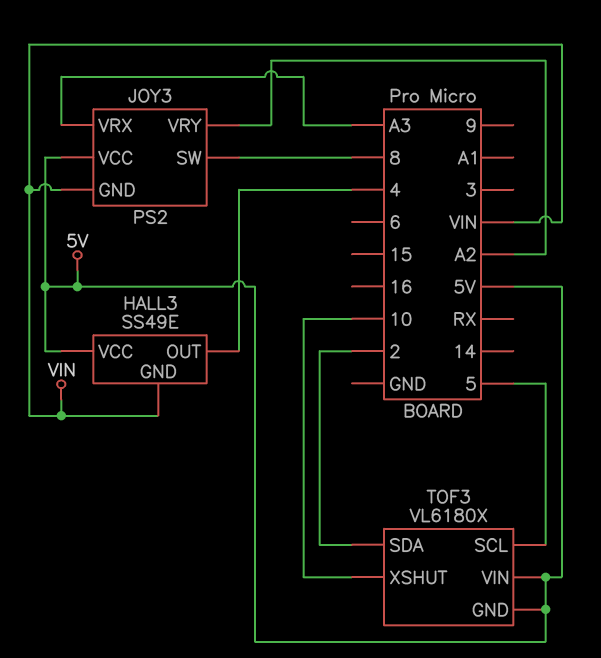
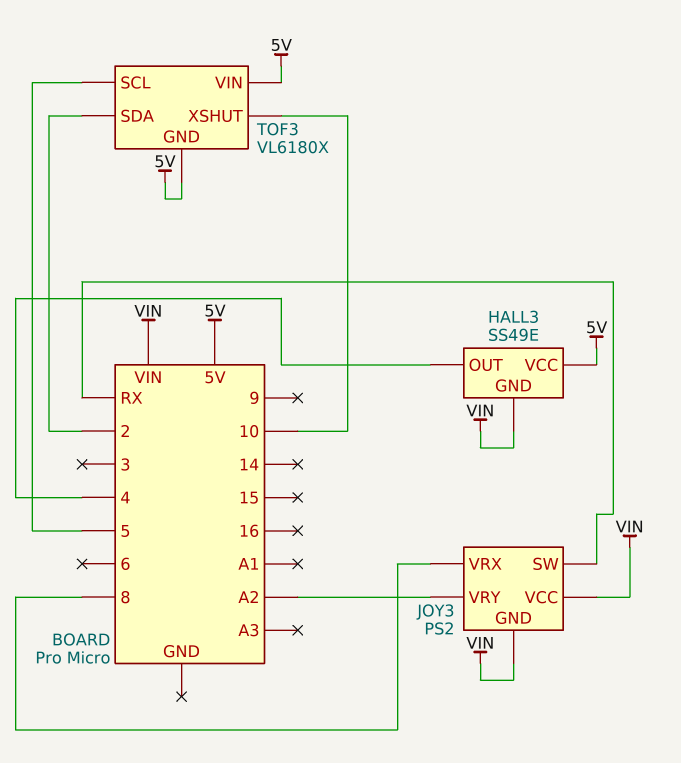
JOY3 pin SW: 8 -> RX
JOY3 pin VCC: 5V -> VIN
JOY3 pin VRX: A3 -> 8

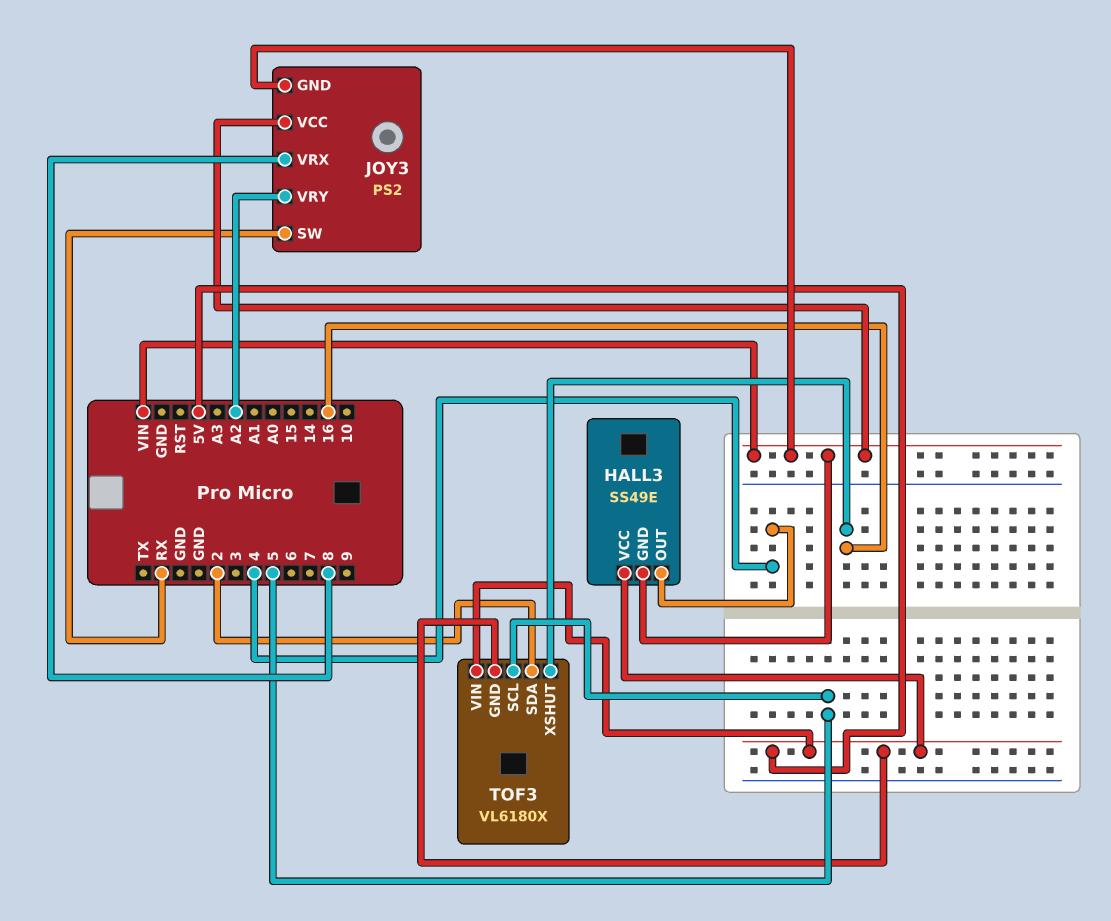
TOF3 pin XSHUT: 10 -> 16

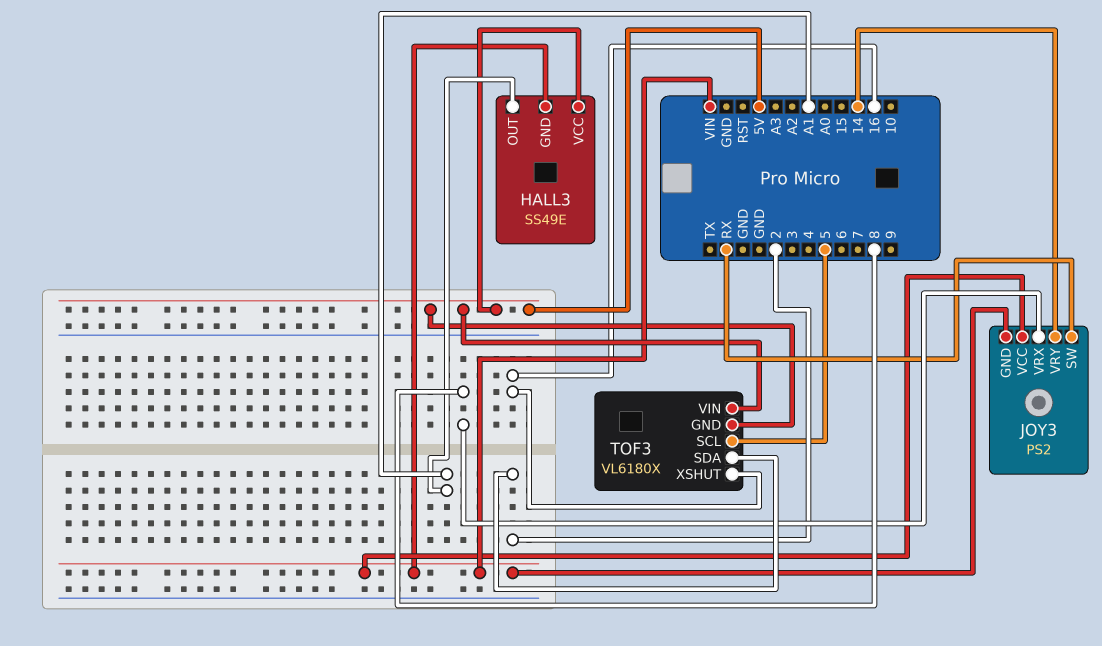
HALL3 pin OUT: 4 -> A1
JOY3 pin VRY: A2 -> 14

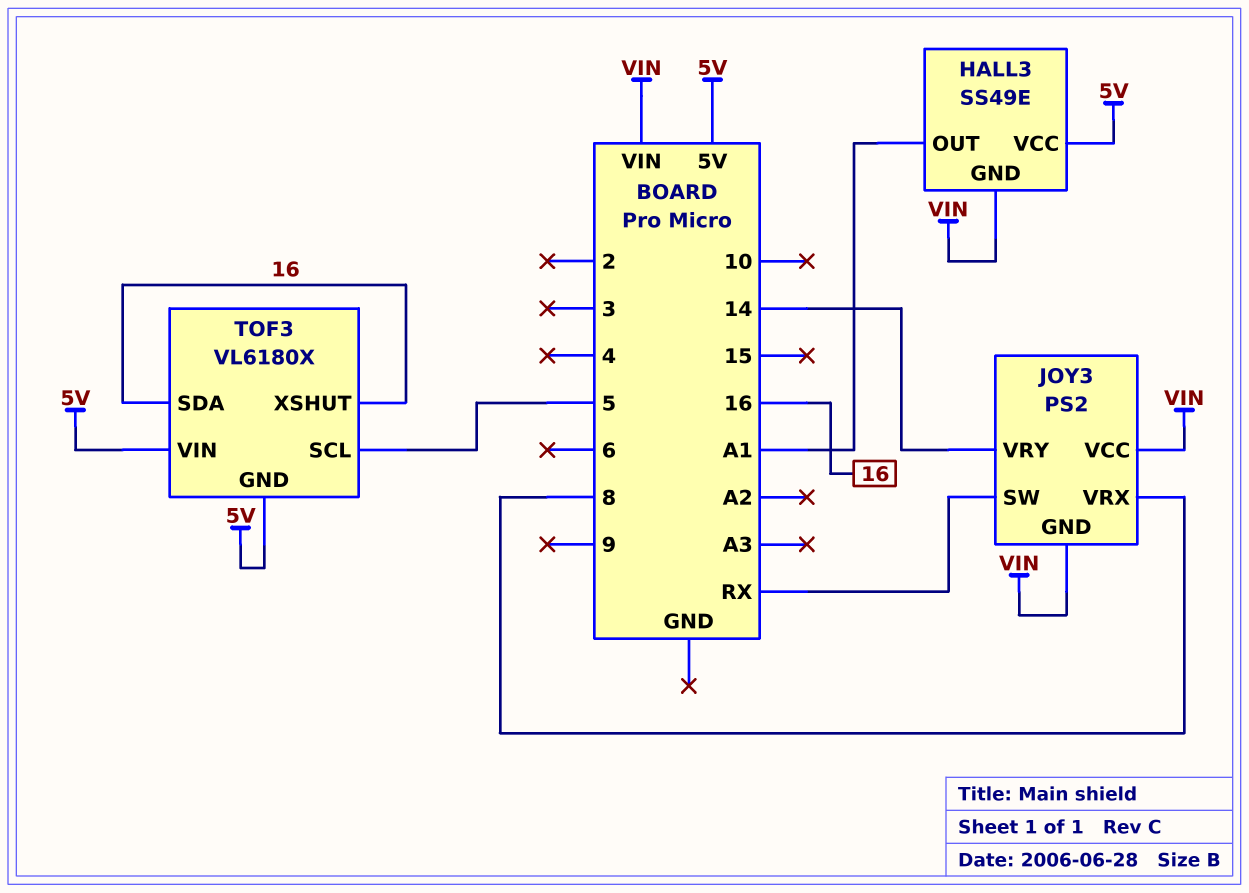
TOF3 pin SDA: 2 -> 16

